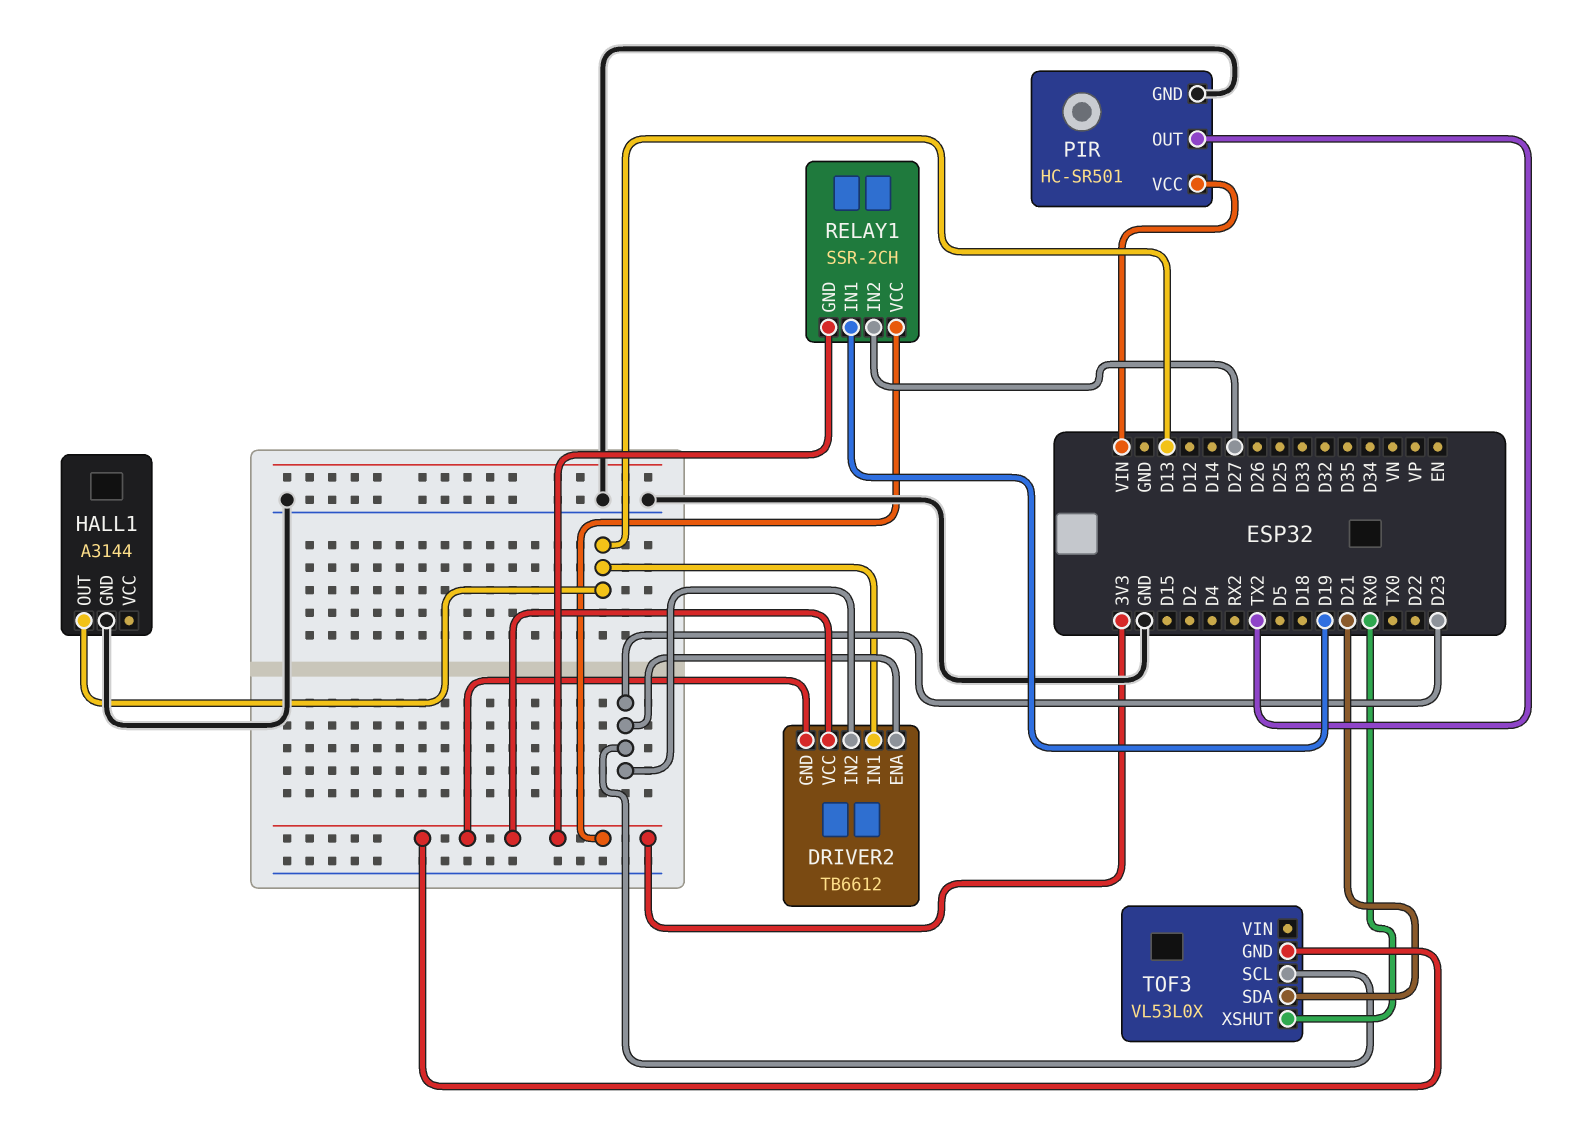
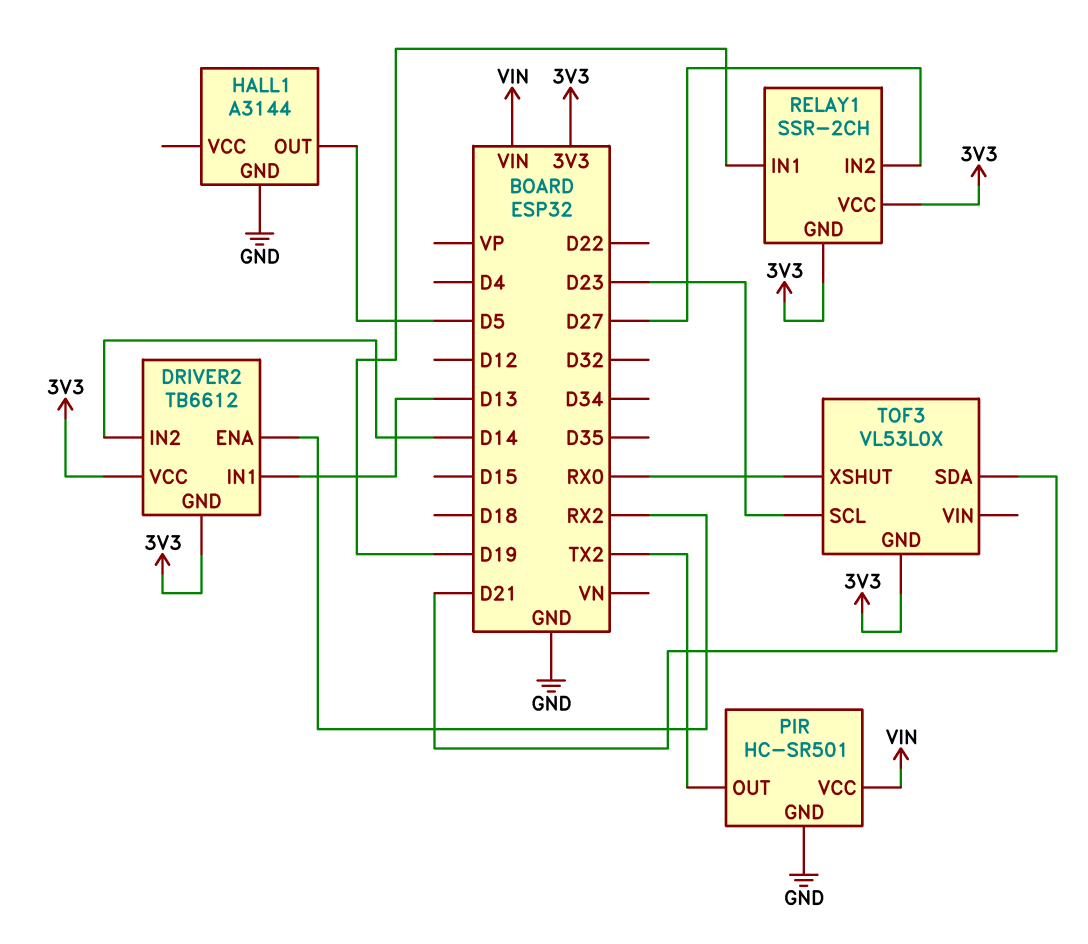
DRIVER2 pin ENA: D23 -> RX2
DRIVER2 pin IN2: D23 -> D14
HALL1 pin OUT: D13 -> D5

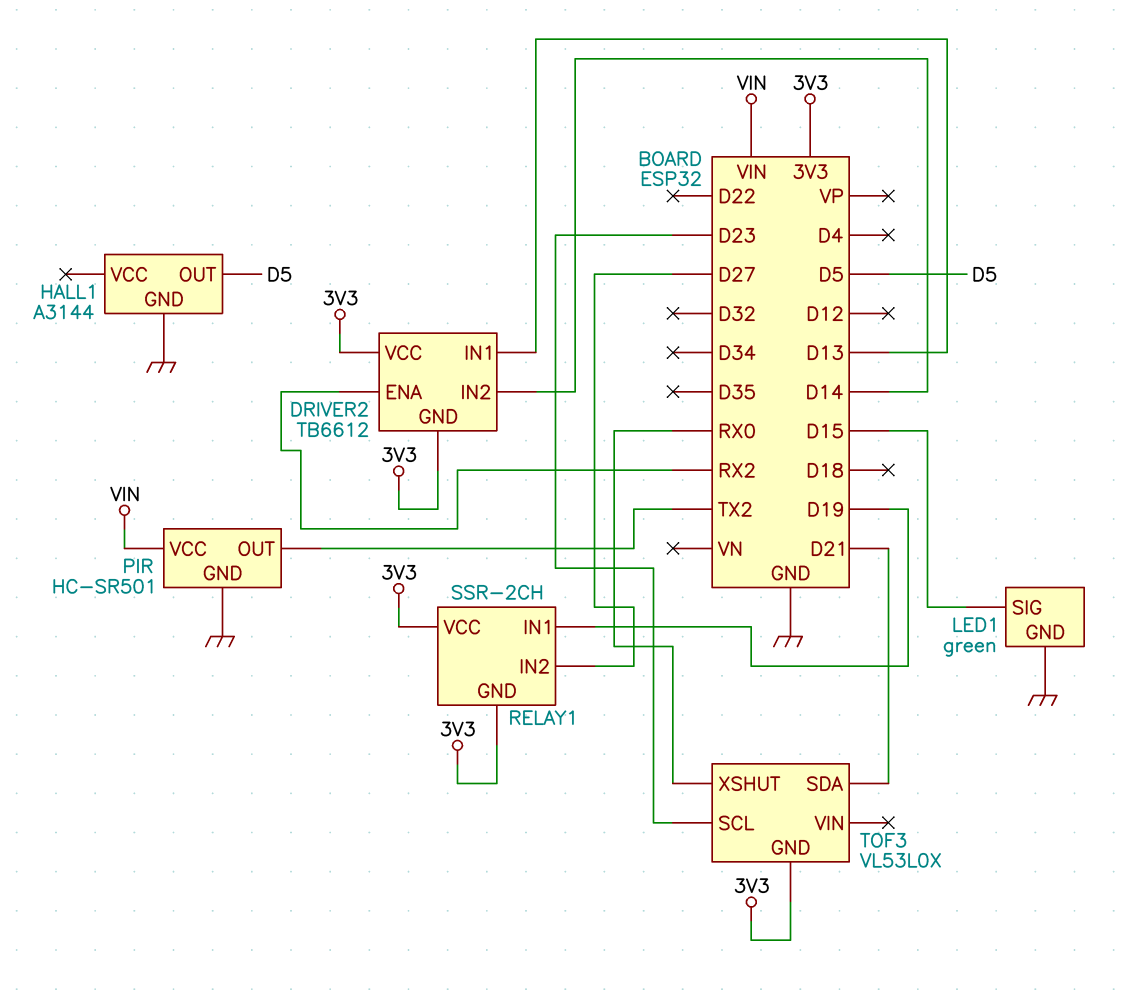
LED1: none -> green
LED1 pin GND: none -> GND
LED1 pin SIG: none -> D15

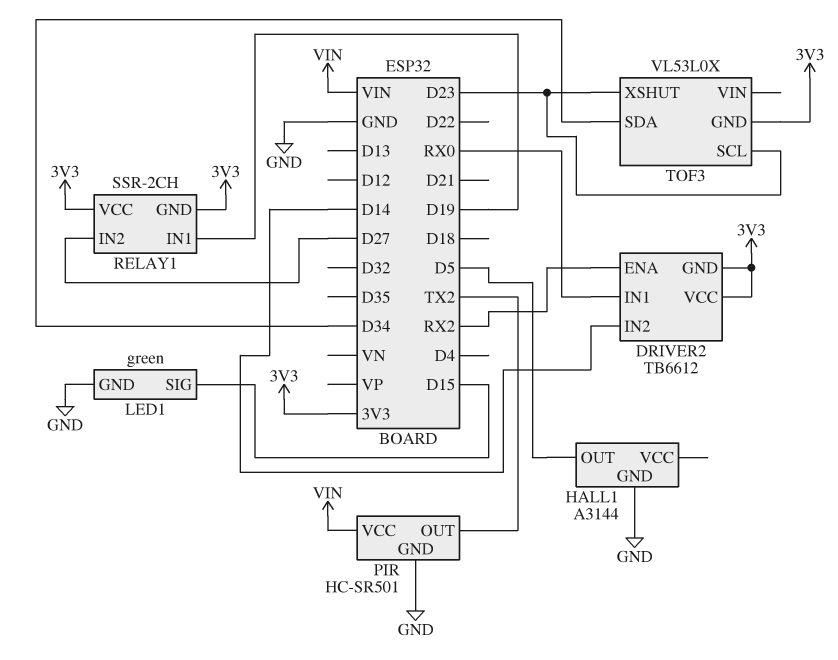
DRIVER2 pin IN1: D13 -> RX0
TOF3 pin SDA: D21 -> D34
TOF3 pin XSHUT: RX0 -> D23

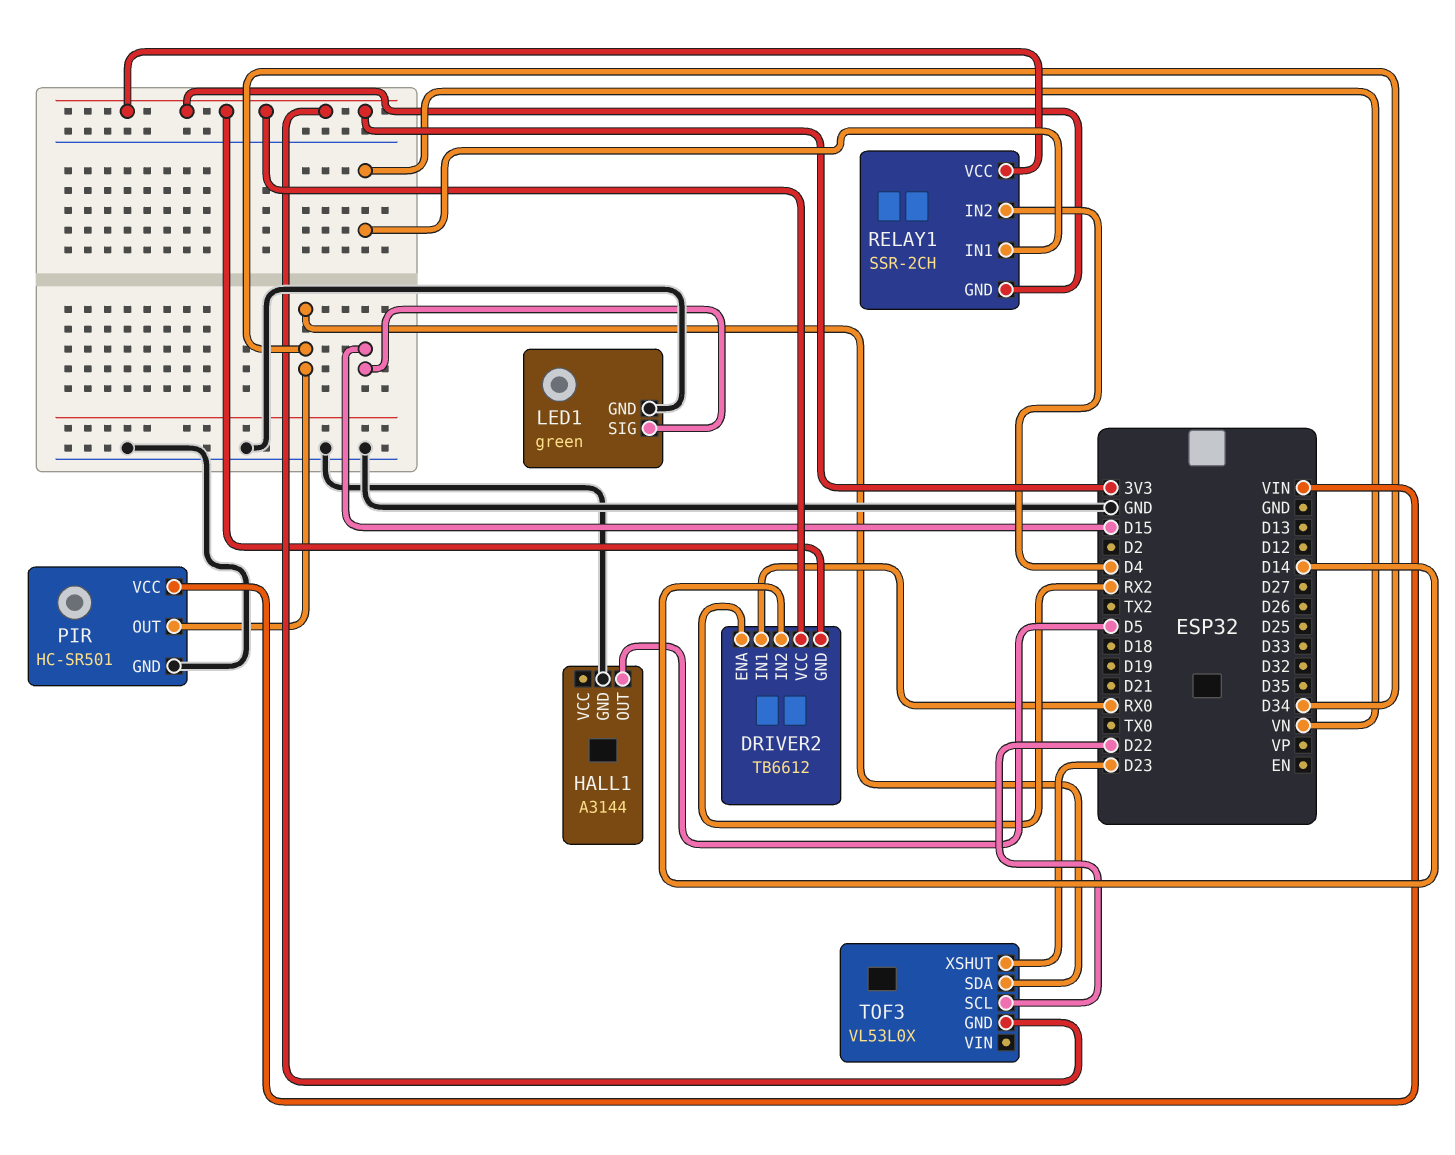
PIR pin OUT: TX2 -> D34
RELAY1 pin IN1: D19 -> VN
RELAY1 pin IN2: D27 -> D4
TOF3 pin SCL: D23 -> D22

